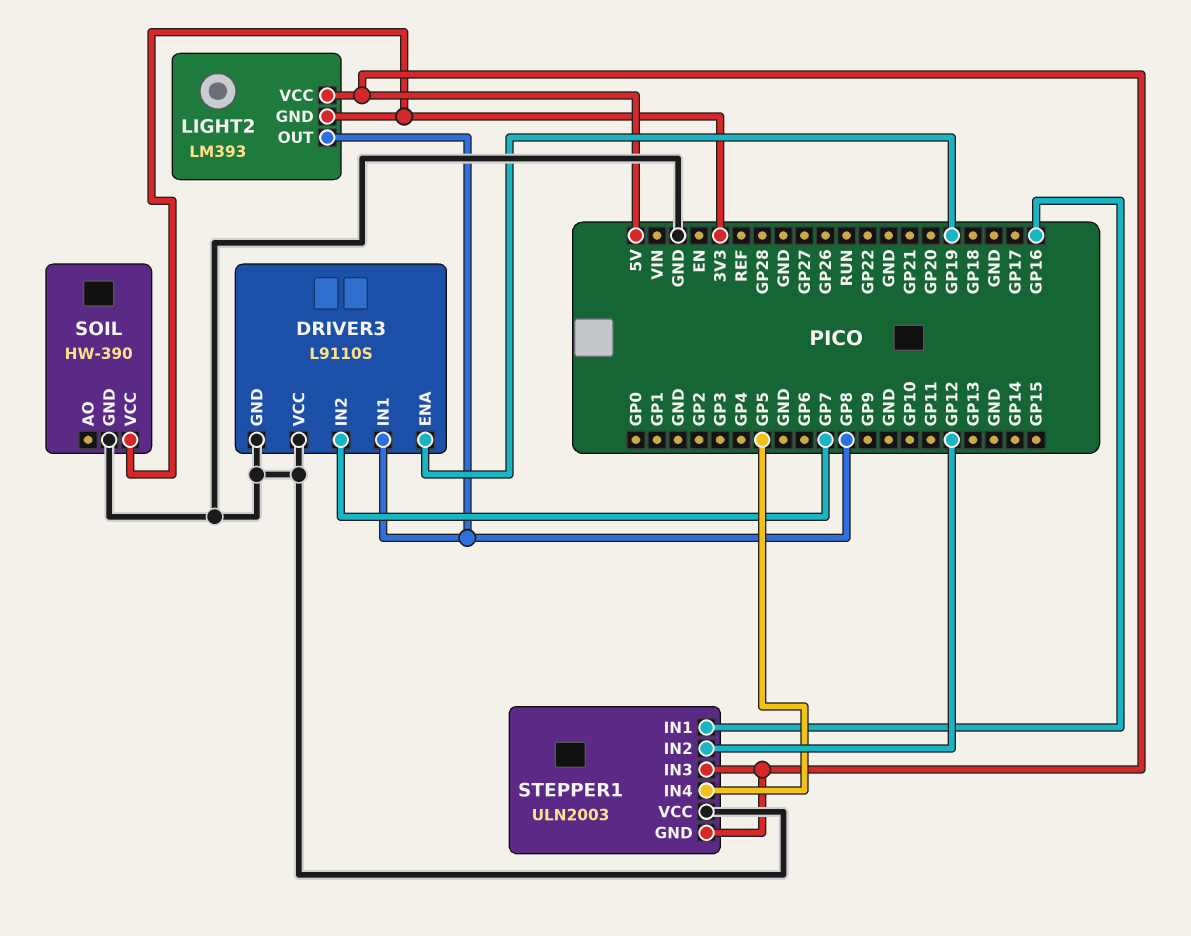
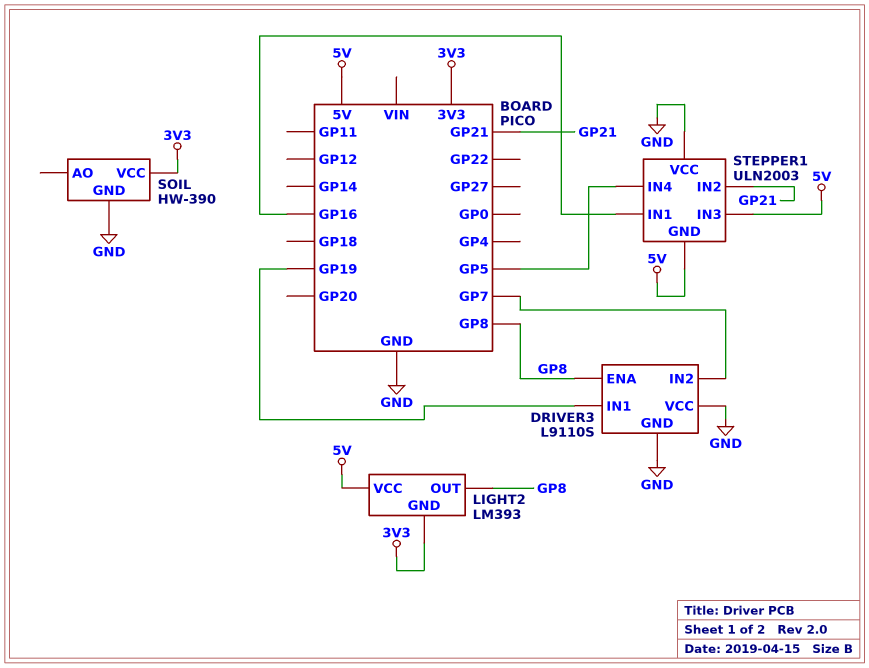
DRIVER3 pin ENA: GP19 -> GP8
DRIVER3 pin IN1: GP8 -> GP19
STEPPER1 pin IN2: GP12 -> GP21

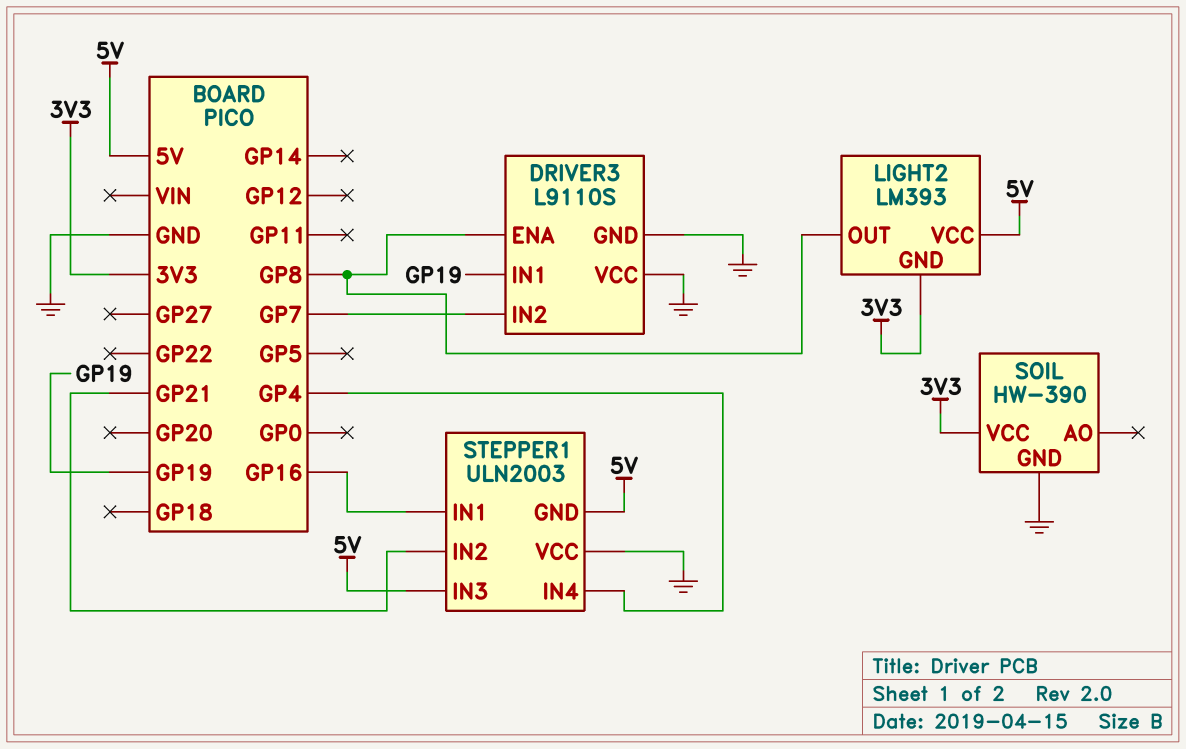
STEPPER1 pin IN4: GP5 -> GP4

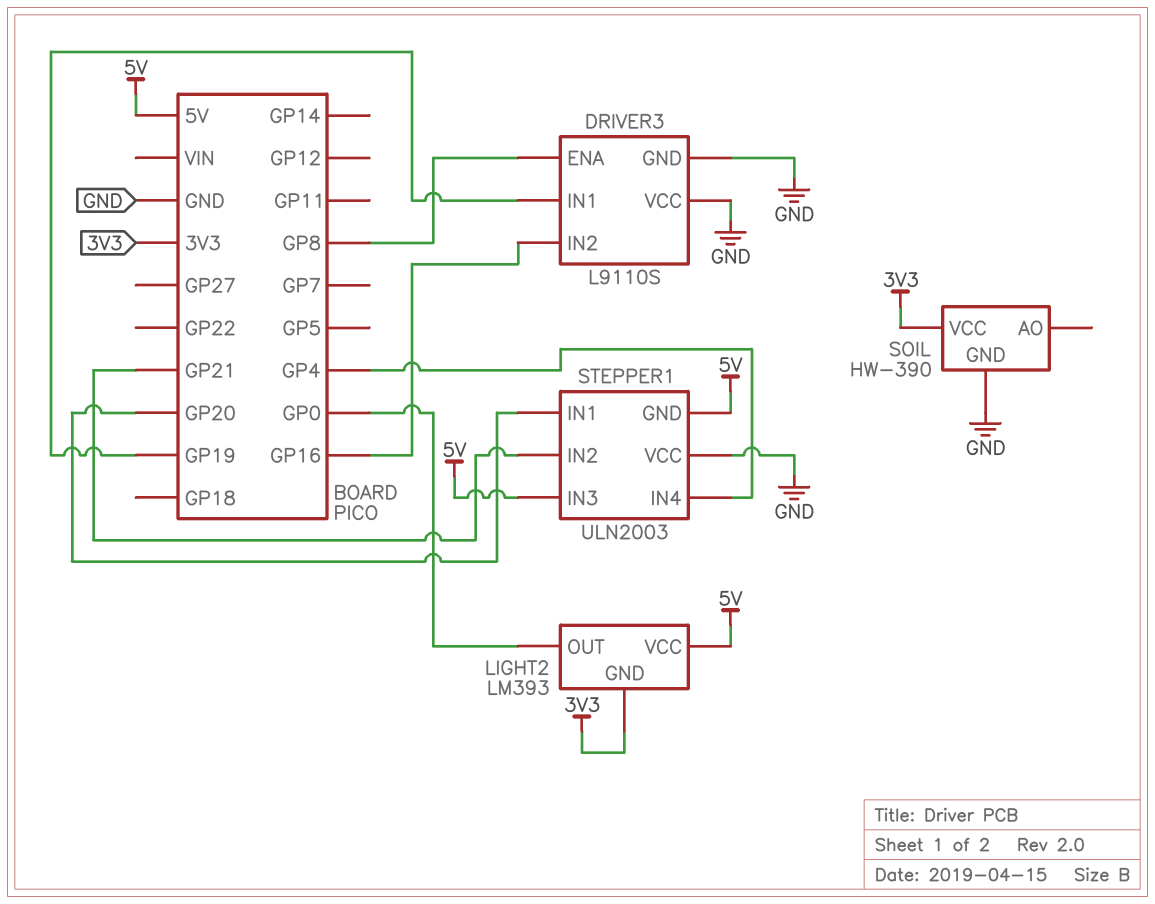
DRIVER3 pin IN2: GP7 -> GP16
LIGHT2 pin OUT: GP8 -> GP0
STEPPER1 pin IN1: GP16 -> GP20

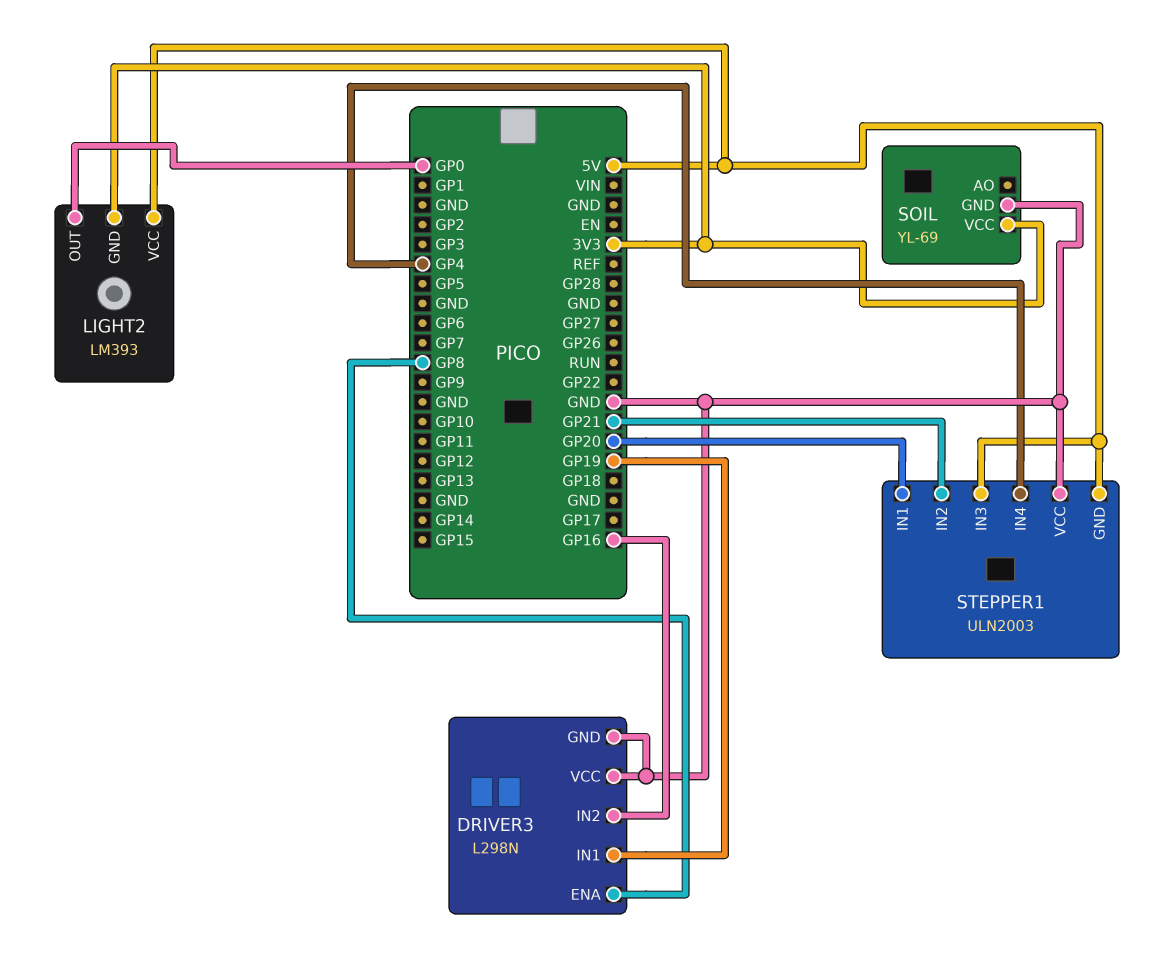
DRIVER3: L9110S -> L298N
SOIL: HW-390 -> YL-69

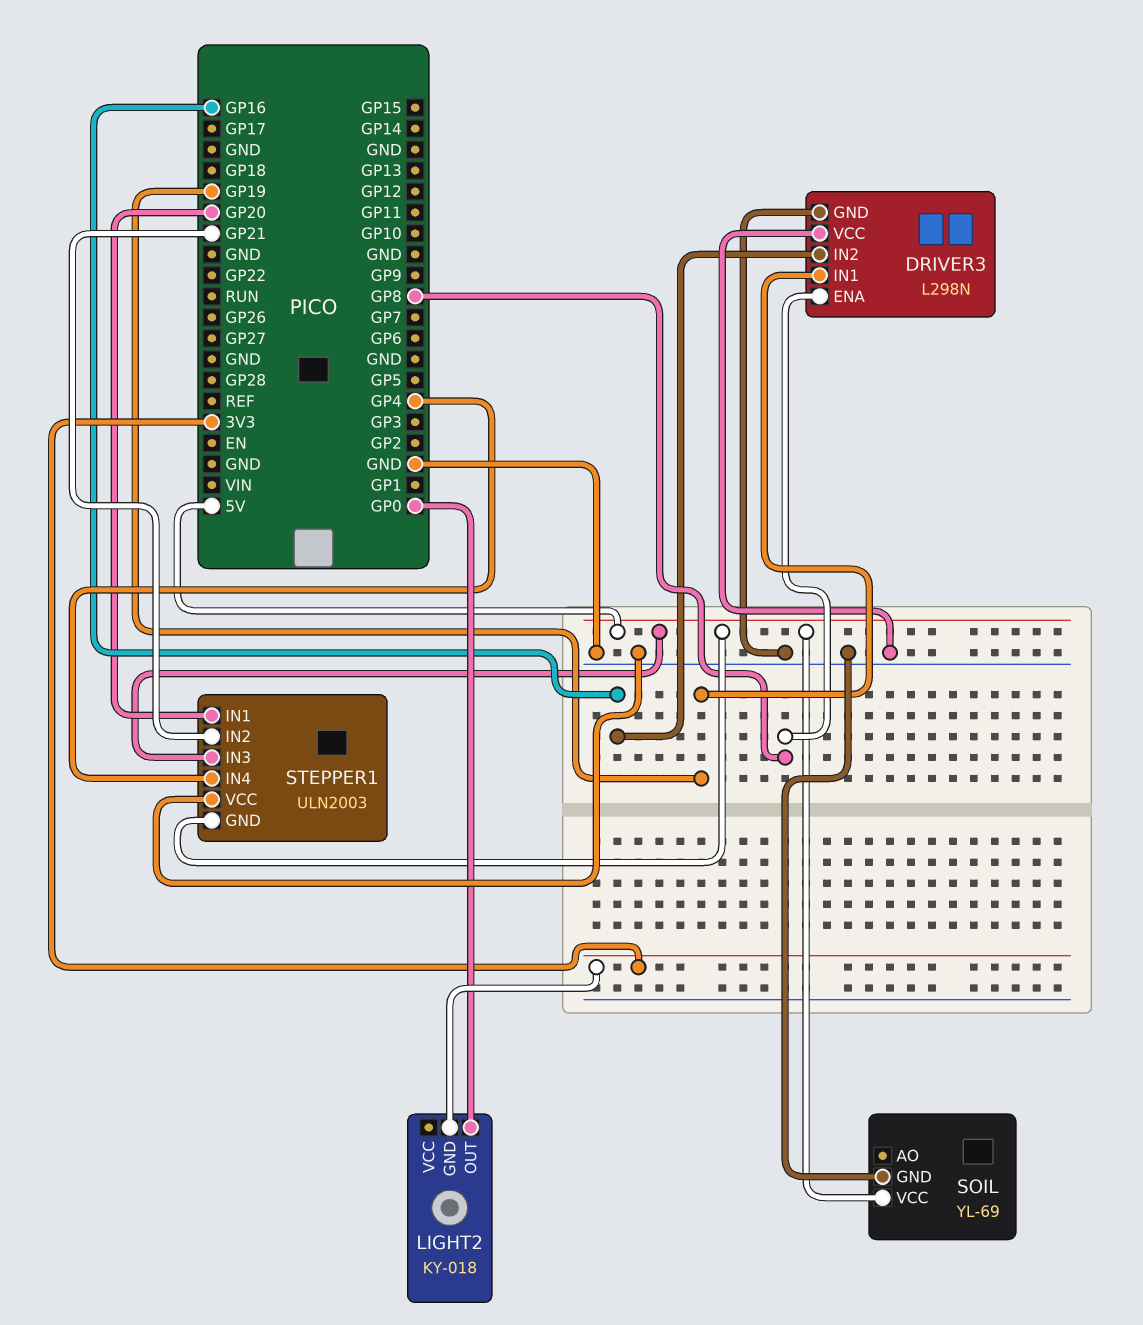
LIGHT2: LM393 -> KY-018
LIGHT2 pin VCC: 5V -> none
SOIL pin VCC: 3V3 -> 5V

